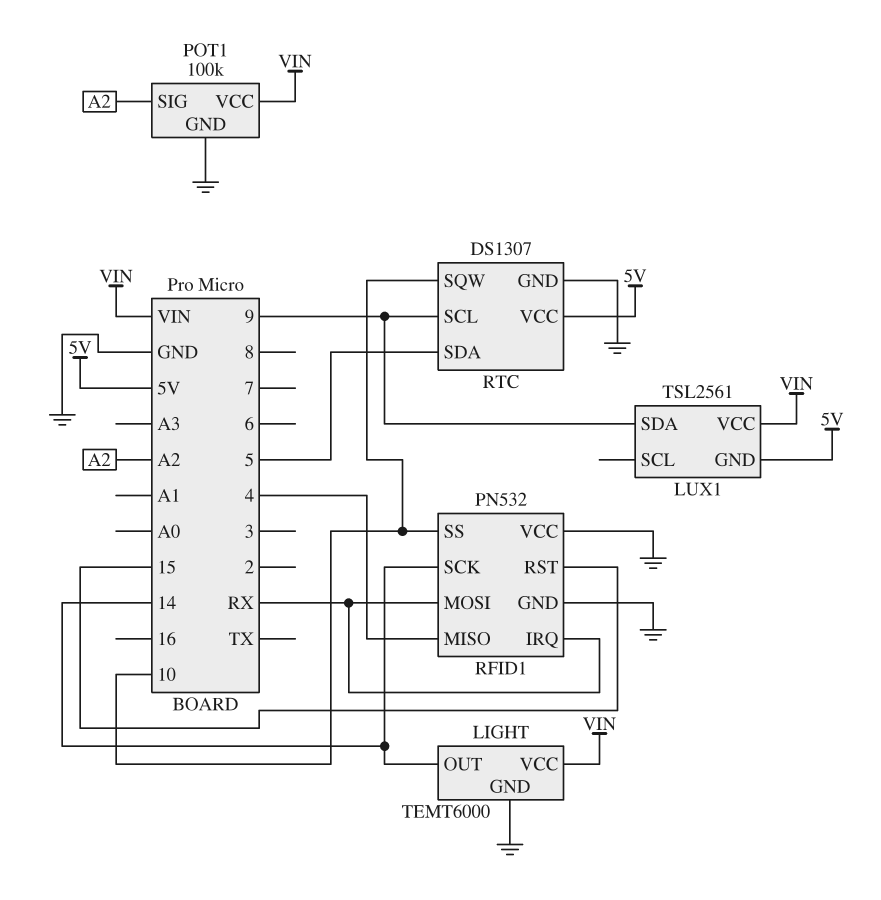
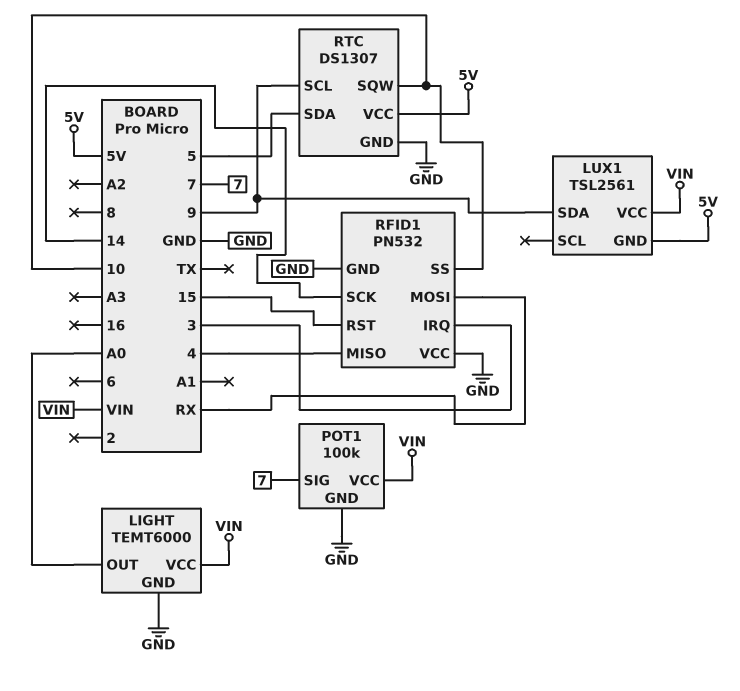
LIGHT pin OUT: 14 -> A0
POT1 pin SIG: A2 -> 7
RFID1 pin IRQ: RX -> 3

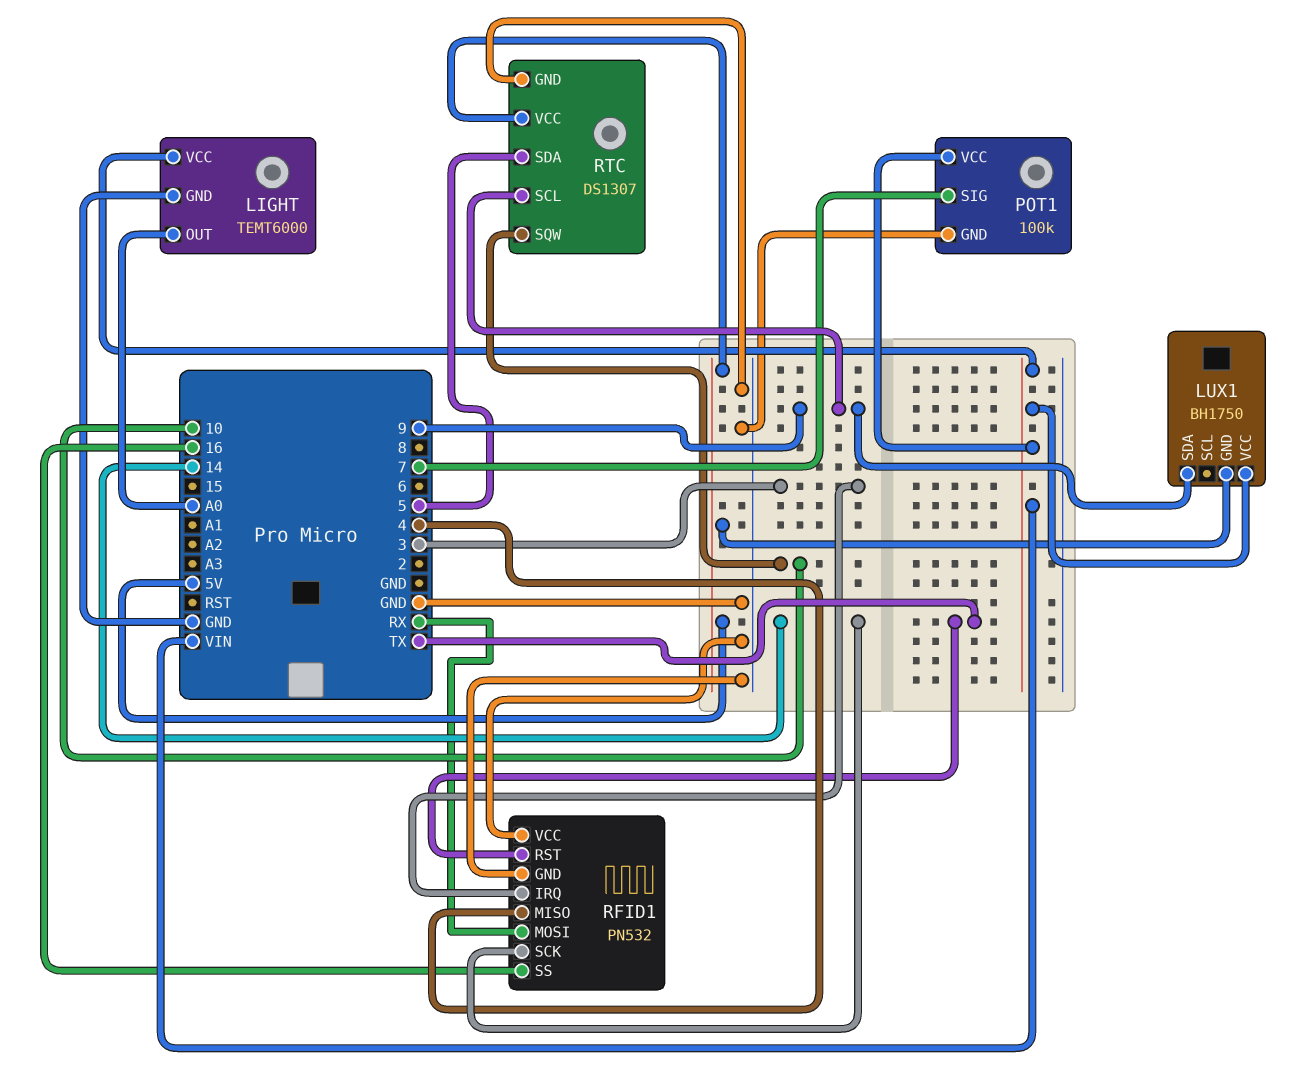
LUX1: TSL2561 -> BH1750
RFID1 pin RST: 15 -> TX
RFID1 pin SS: 10 -> 16

